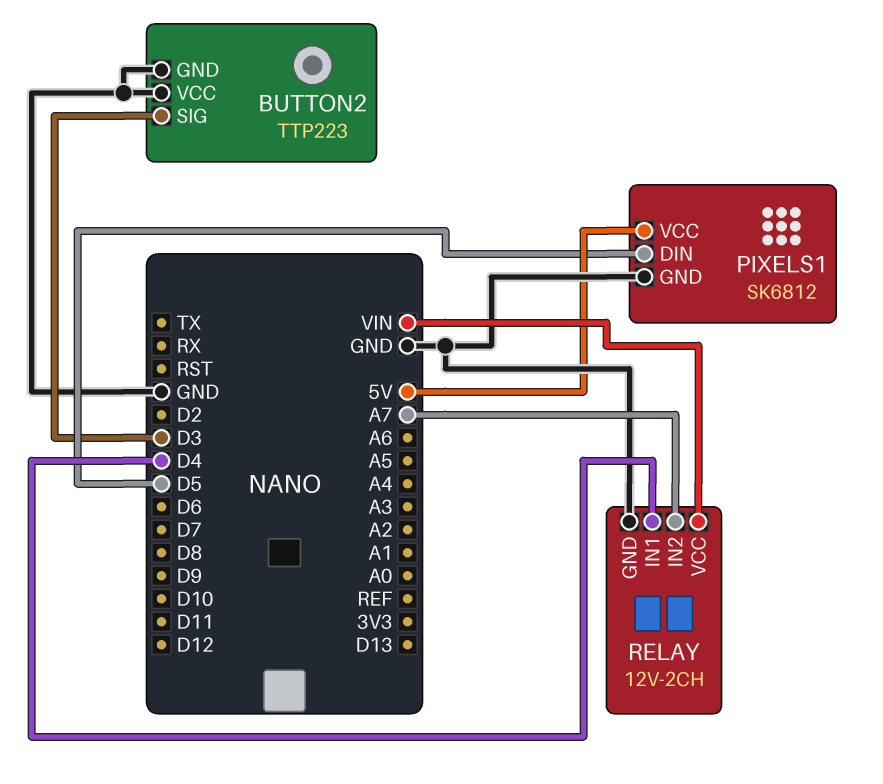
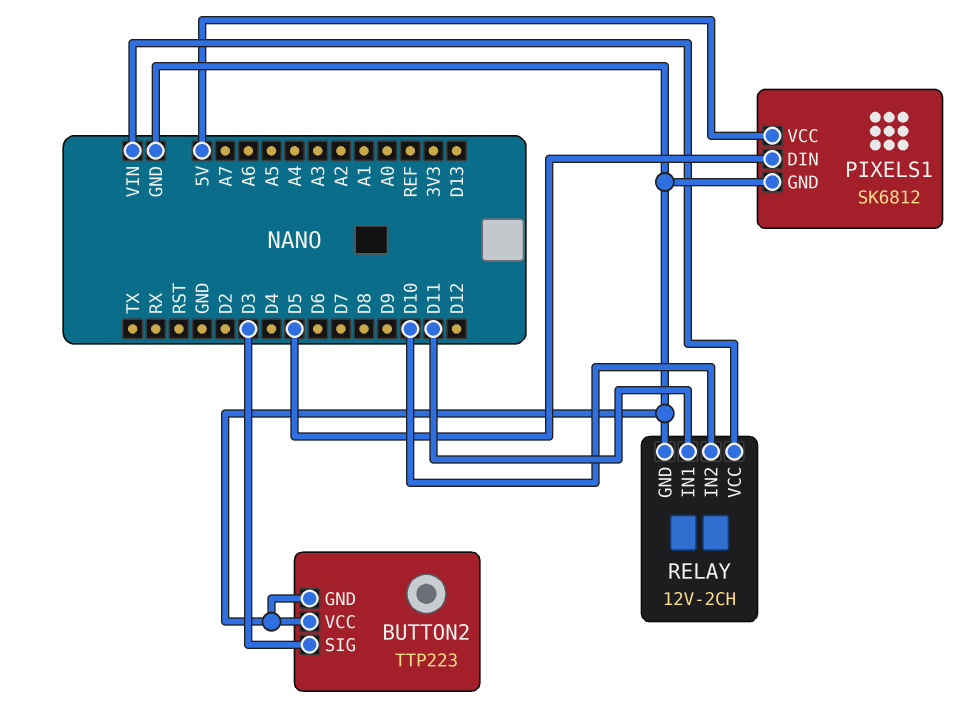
RELAY pin IN1: D4 -> D11
RELAY pin IN2: A7 -> D10

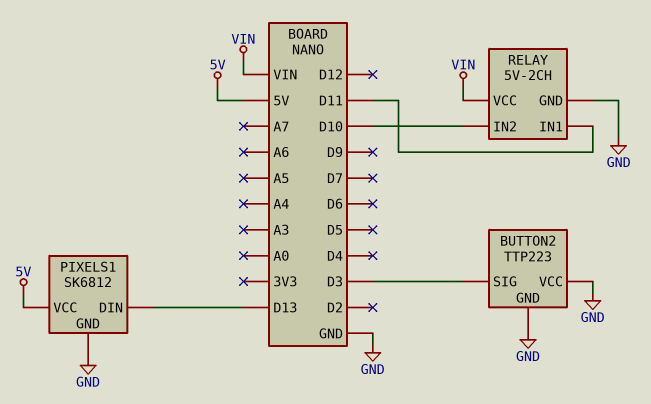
PIXELS1 pin DIN: D5 -> D13
RELAY: 12V-2CH -> 5V-2CH

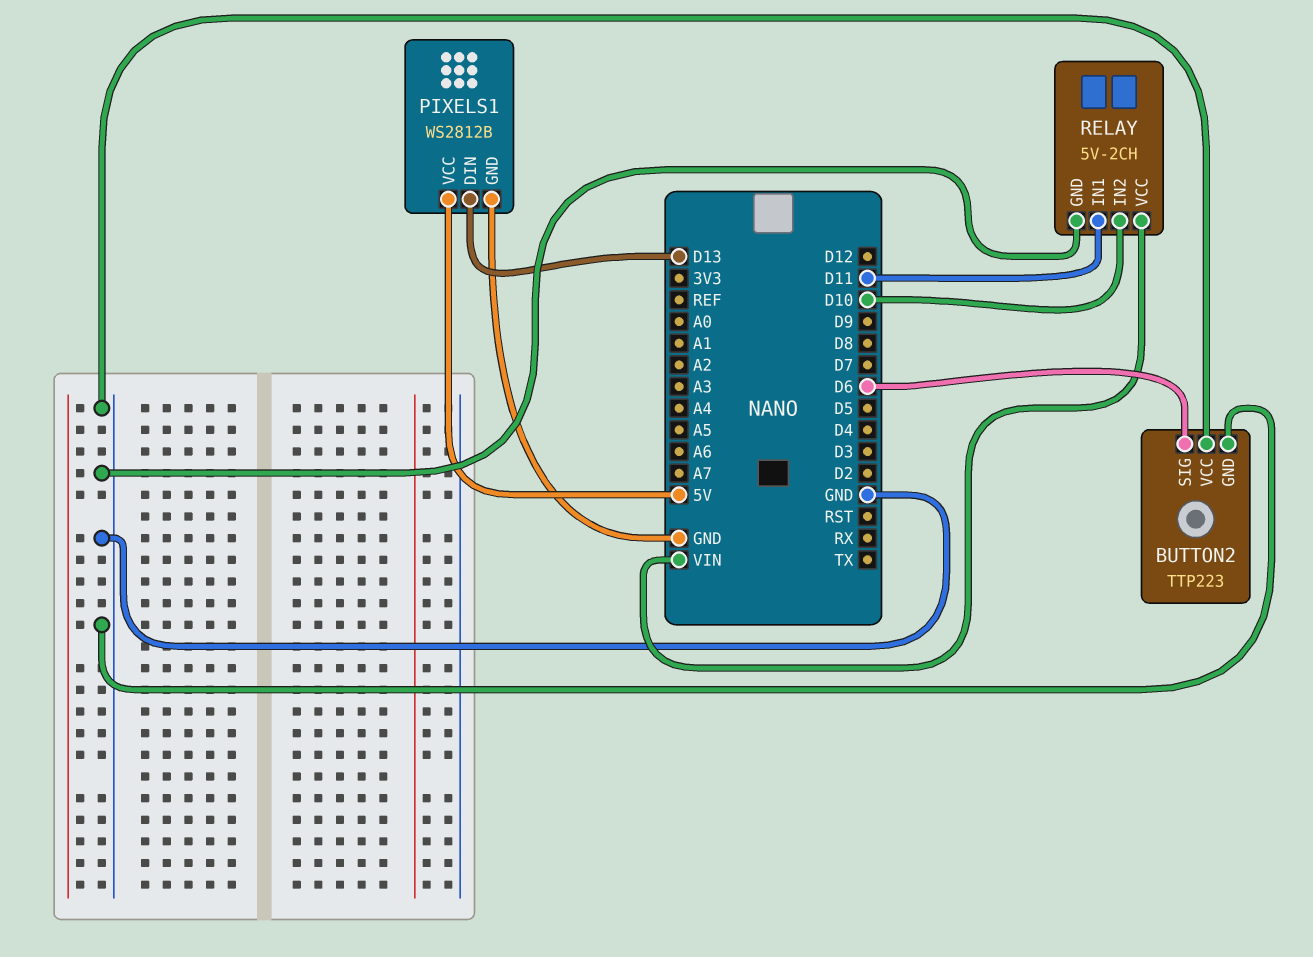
BUTTON2 pin SIG: D3 -> D6
PIXELS1: SK6812 -> WS2812B

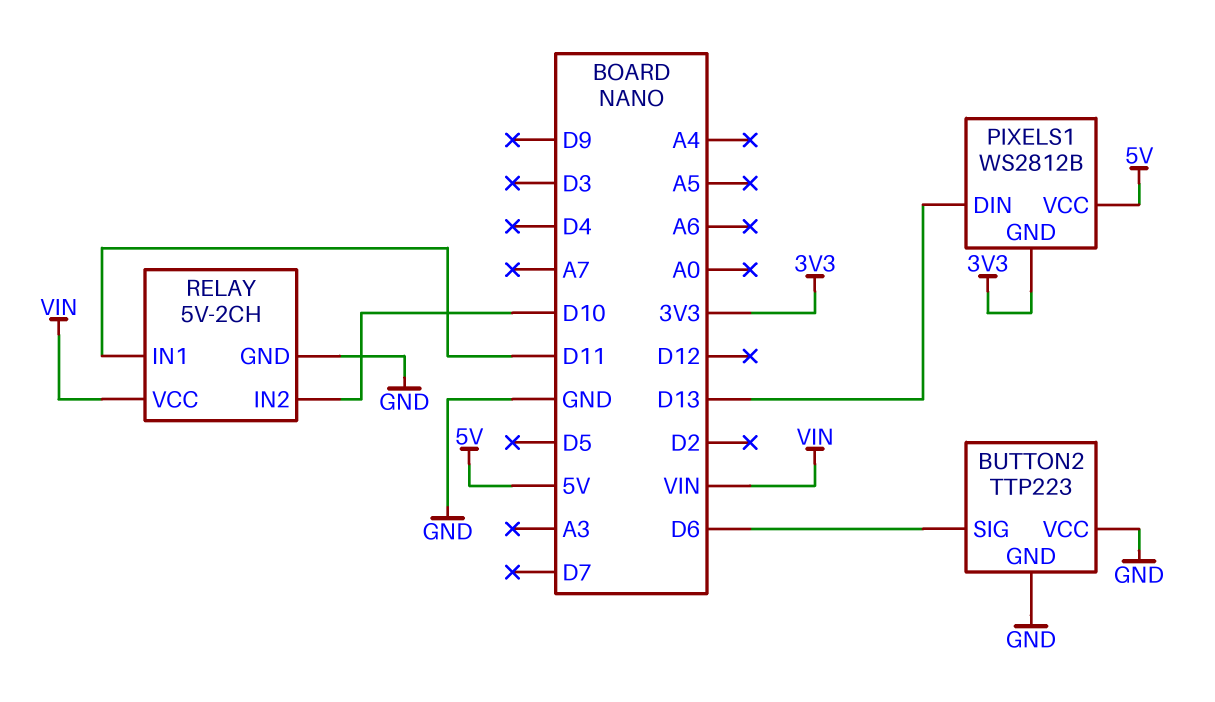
PIXELS1 pin GND: GND -> 3V3

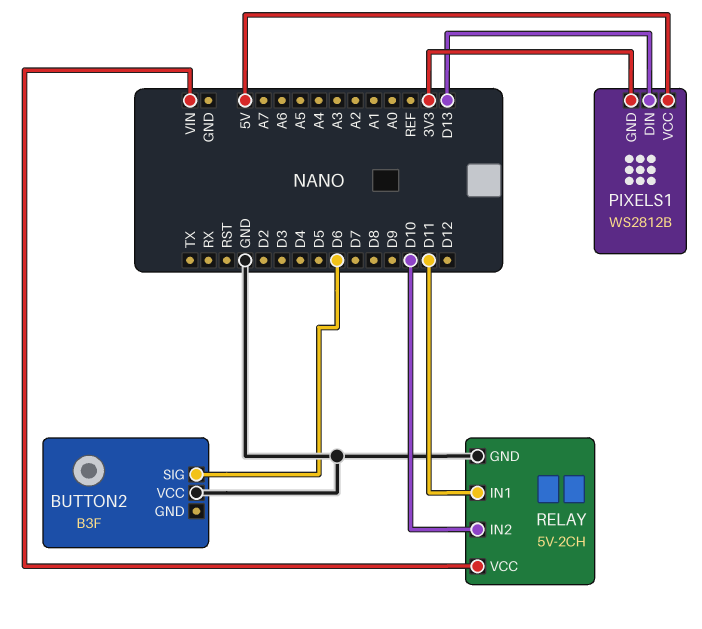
BUTTON2: TTP223 -> B3F
BUTTON2 pin GND: GND -> none

